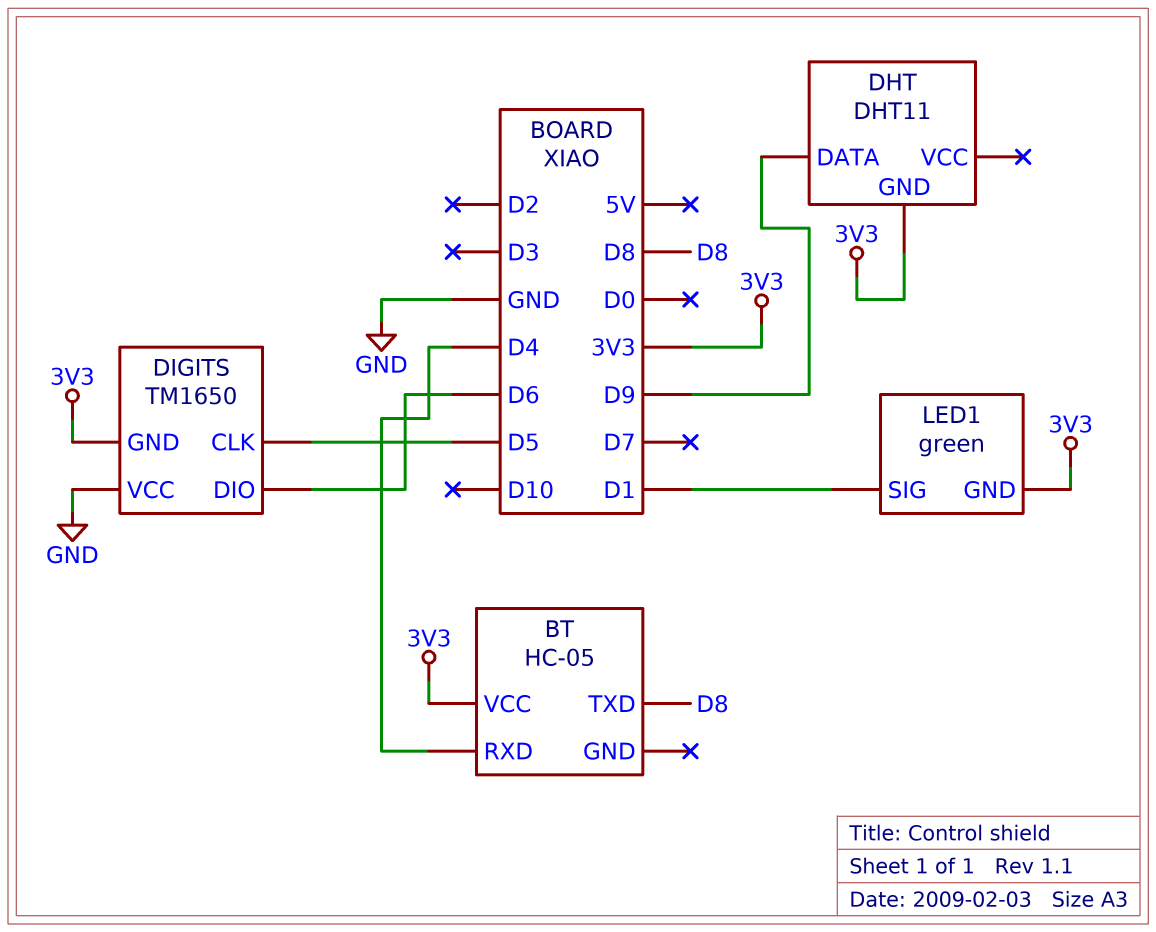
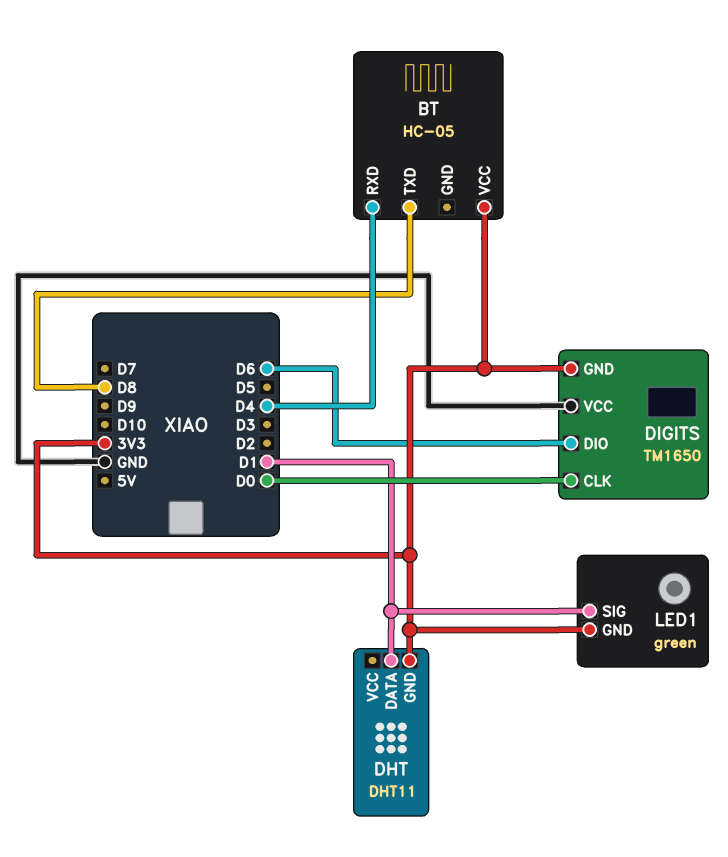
DHT pin DATA: D9 -> D1
DIGITS pin CLK: D5 -> D0

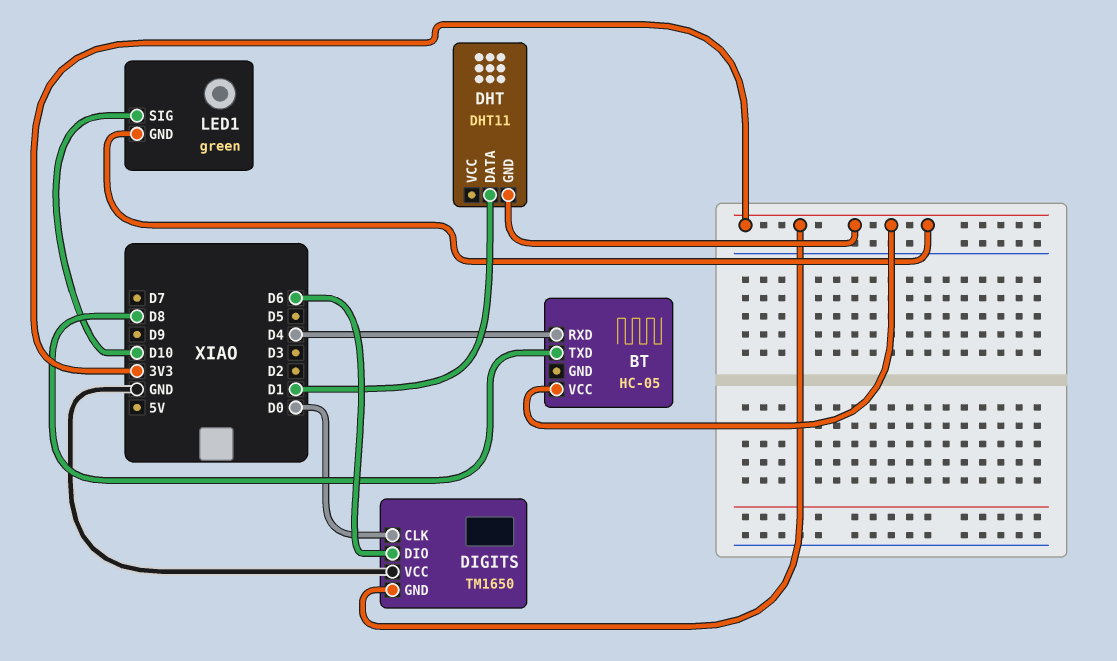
LED1 pin SIG: D1 -> D10

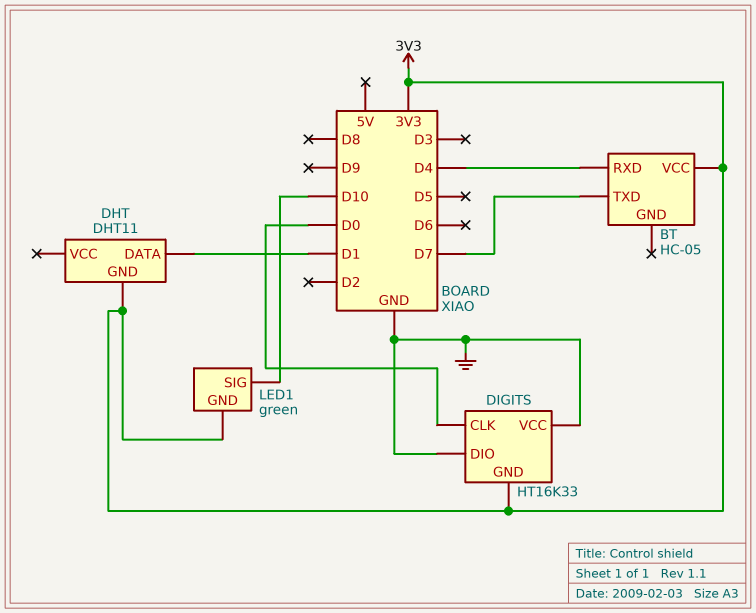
BT pin TXD: D8 -> D7
DIGITS: TM1650 -> HT16K33
DIGITS pin DIO: D6 -> GND

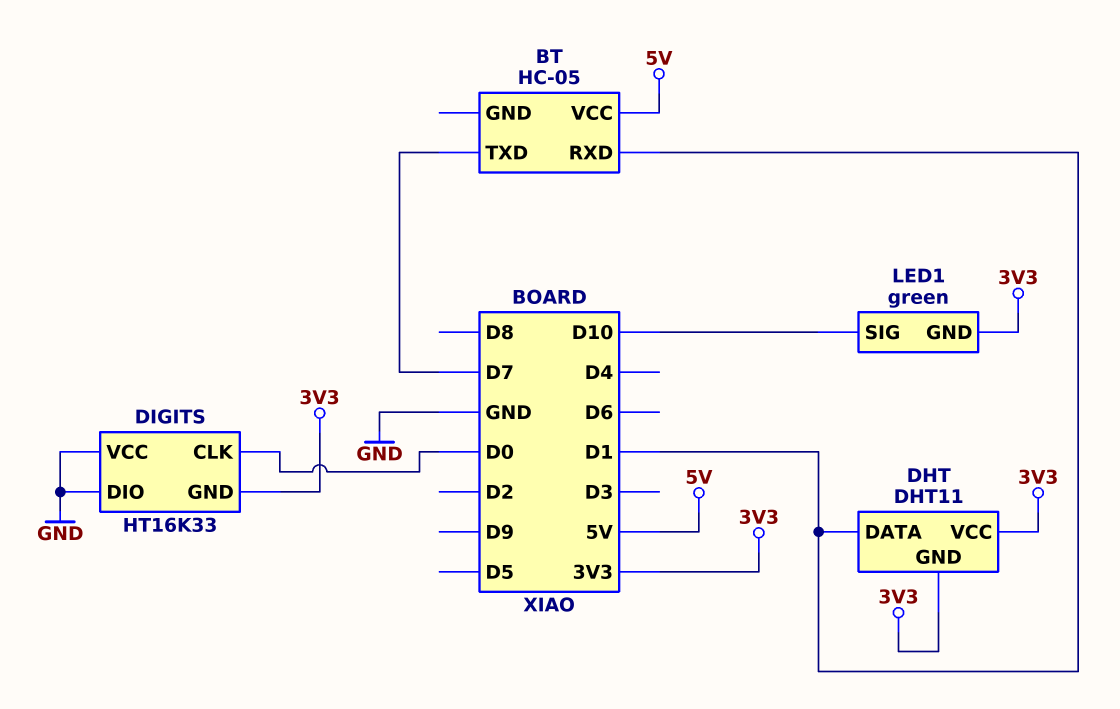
BT pin RXD: D4 -> D1
BT pin VCC: 3V3 -> 5V
DHT pin VCC: none -> 3V3

